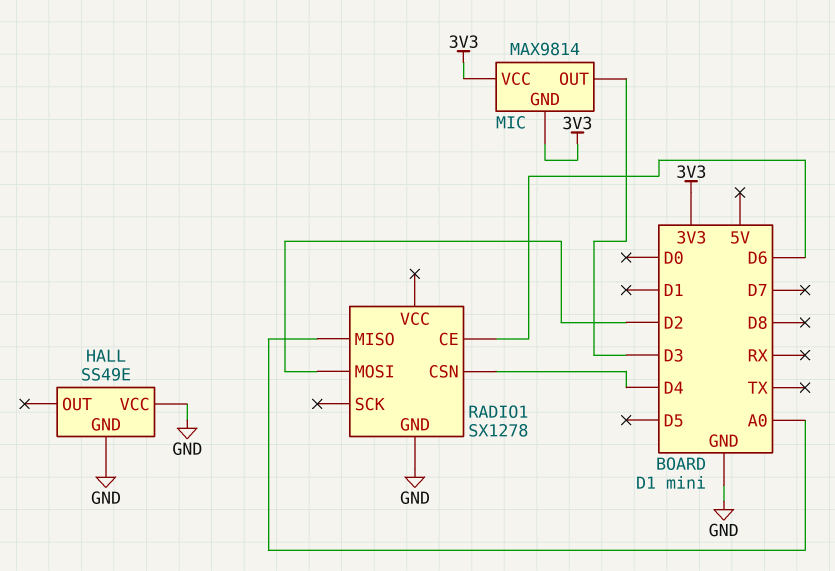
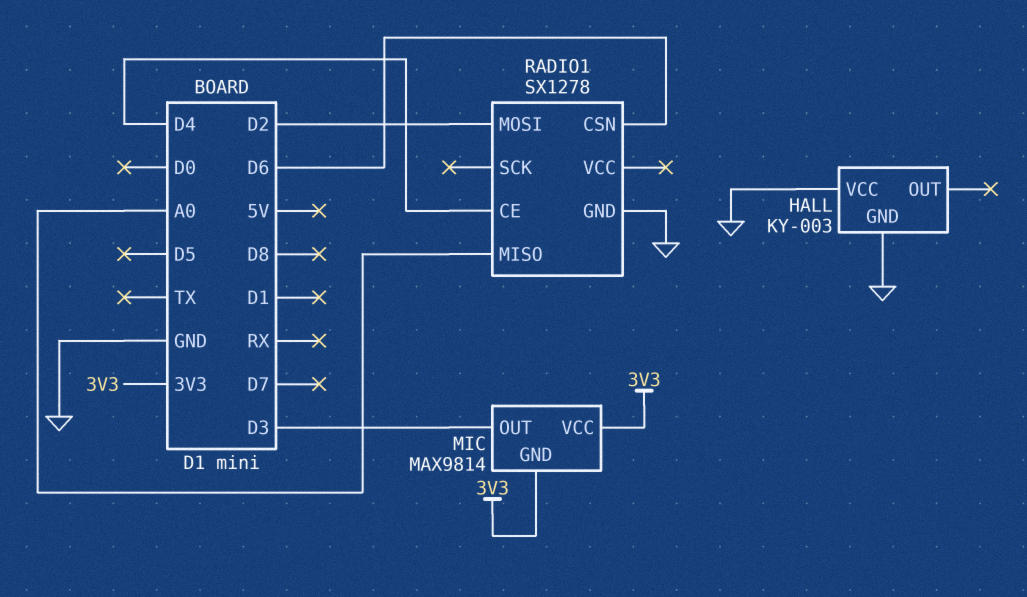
HALL: SS49E -> KY-003
RADIO1 pin CE: D6 -> D4
RADIO1 pin CSN: D4 -> D6

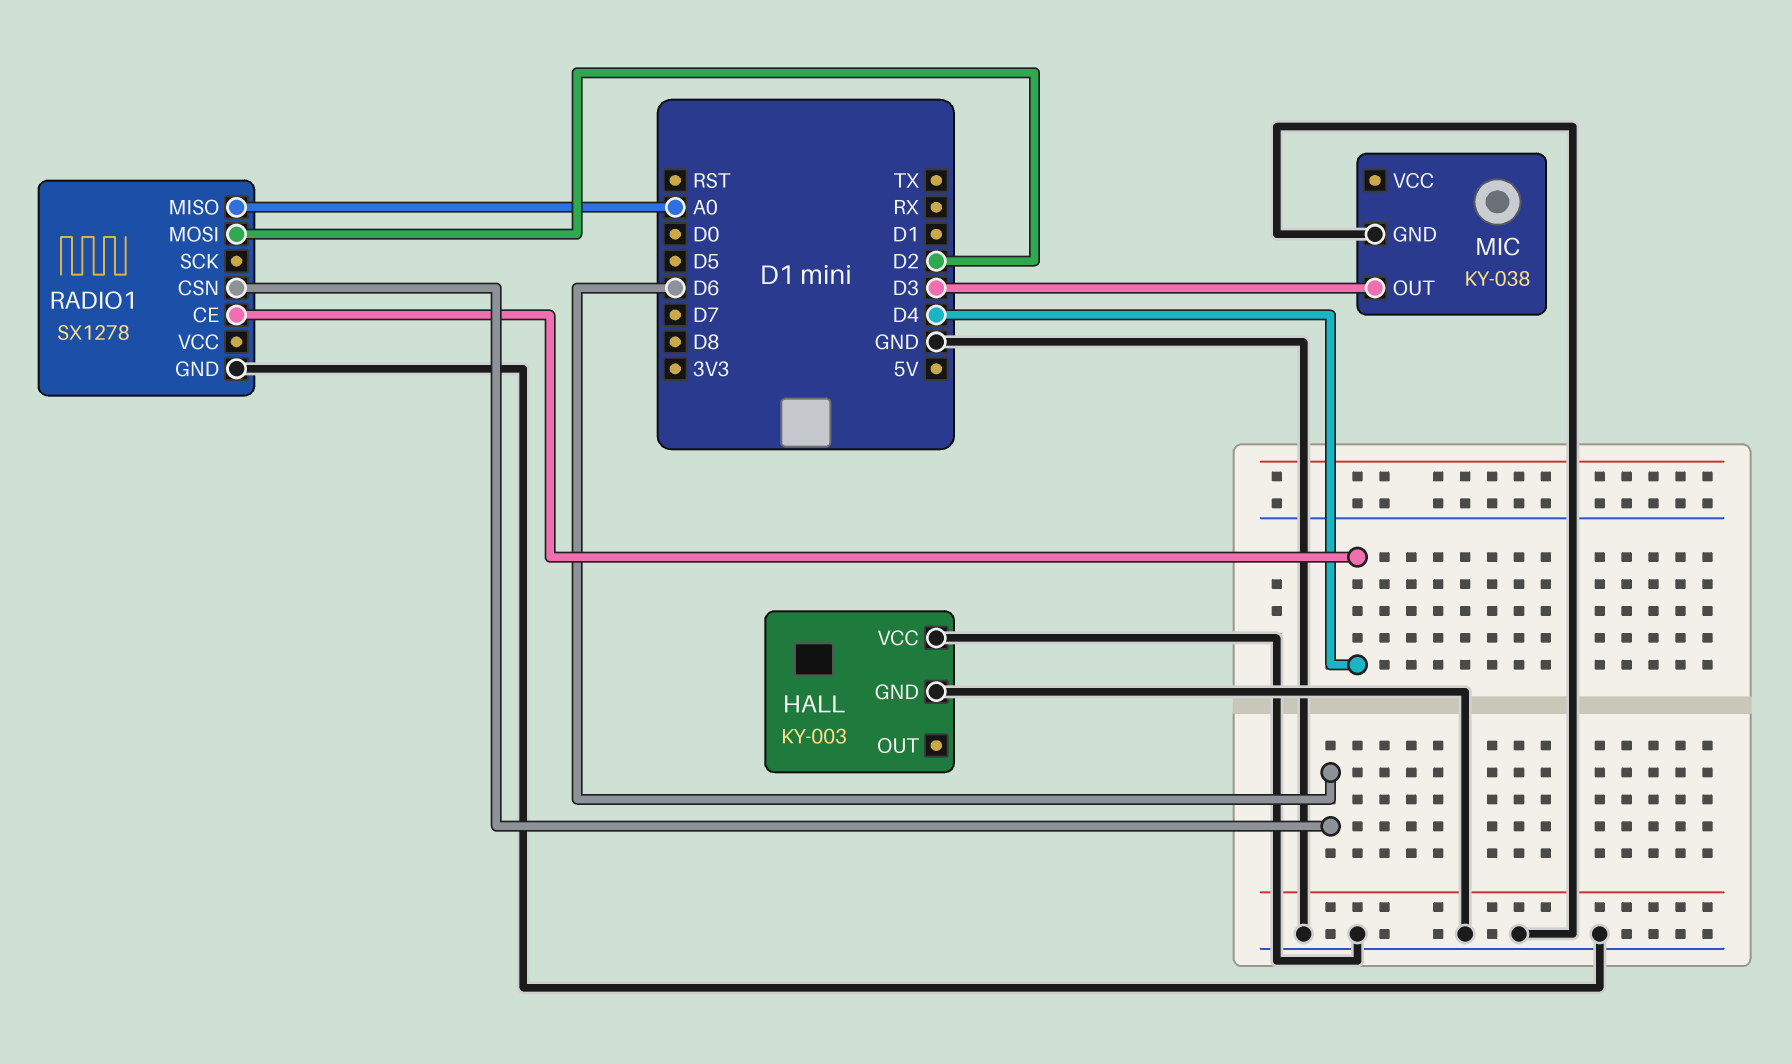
MIC: MAX9814 -> KY-038
MIC pin GND: 3V3 -> GND
MIC pin VCC: 3V3 -> none

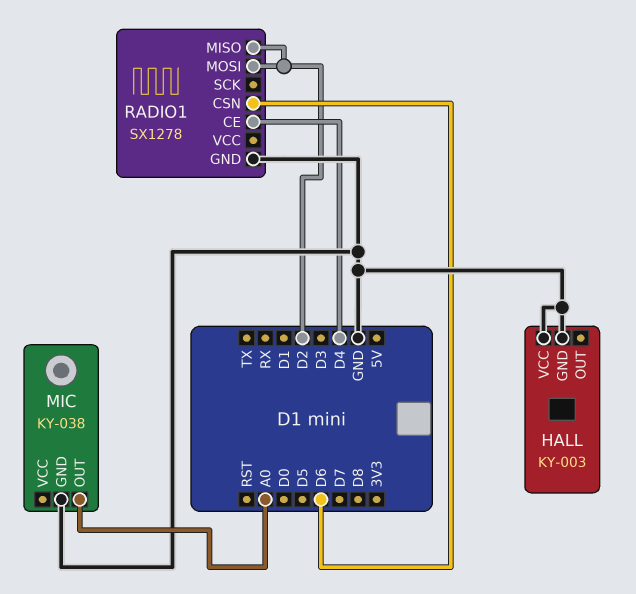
MIC pin OUT: D3 -> A0
RADIO1 pin MISO: A0 -> D2

